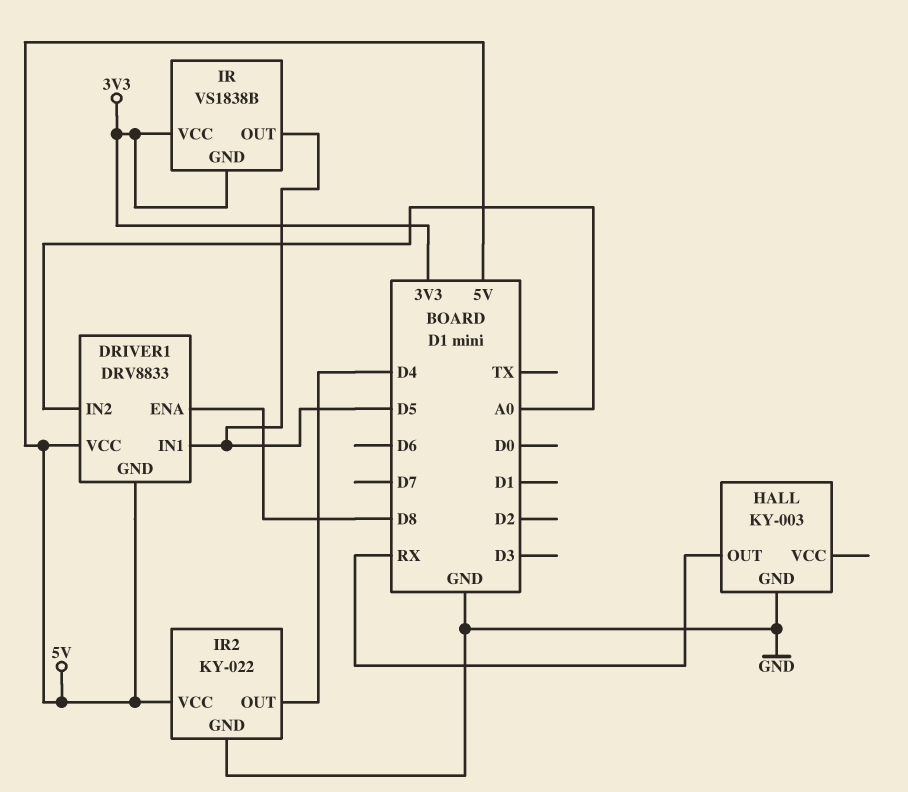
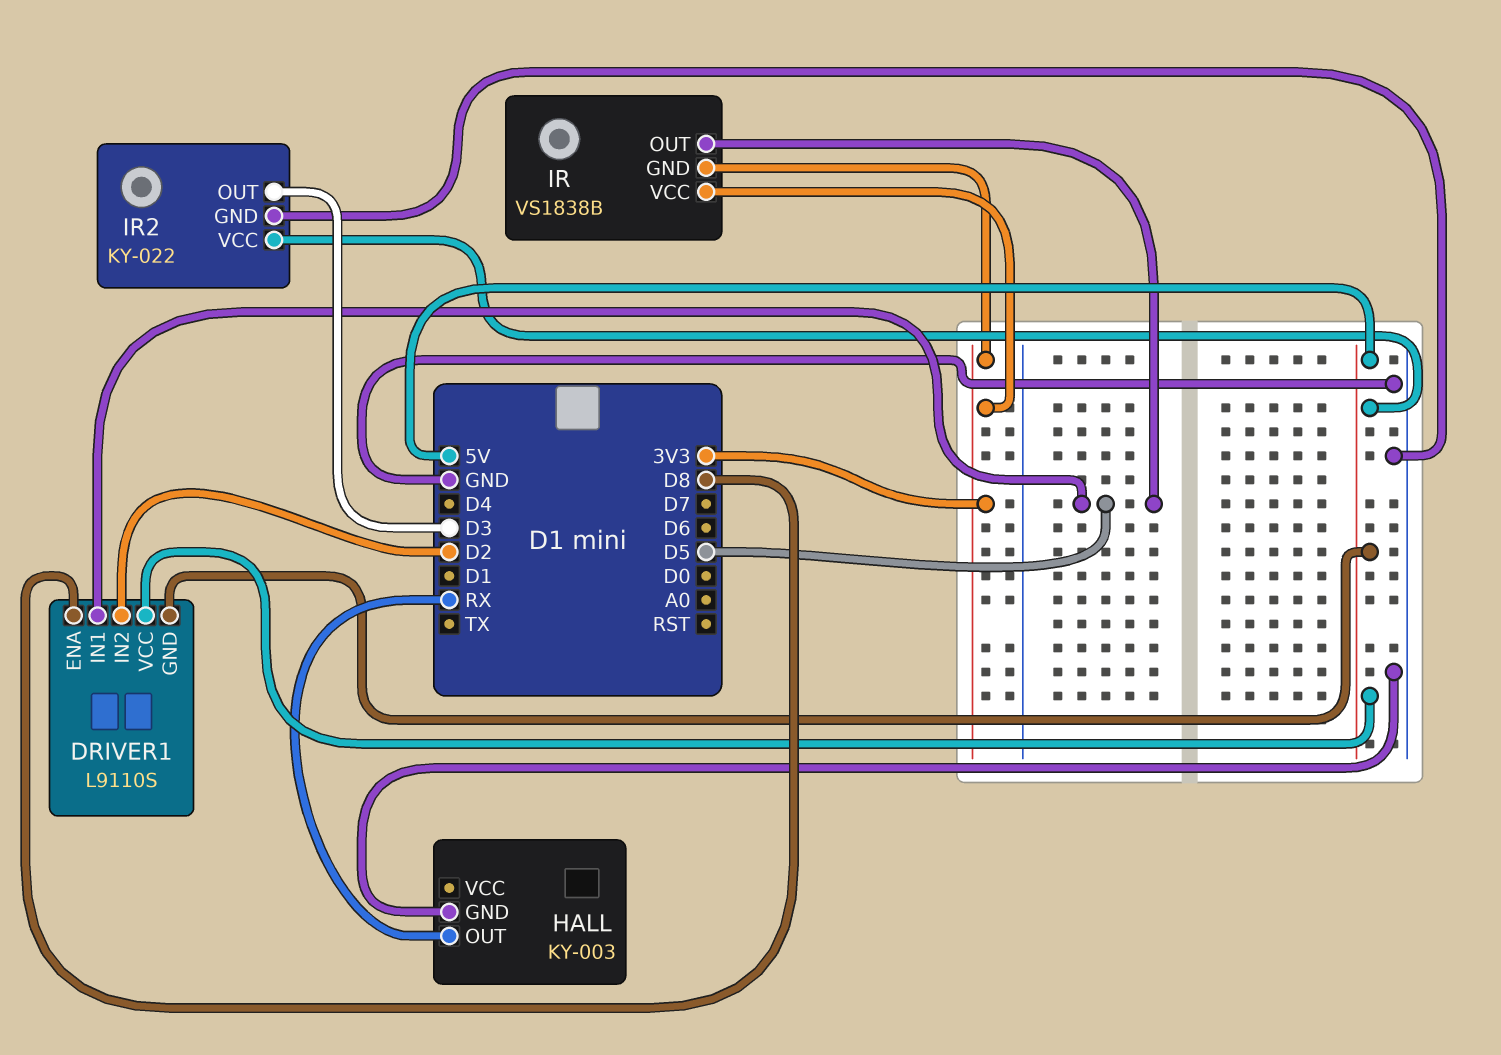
DRIVER1: DRV8833 -> L9110S
DRIVER1 pin IN2: A0 -> D2
IR2 pin OUT: D4 -> D3

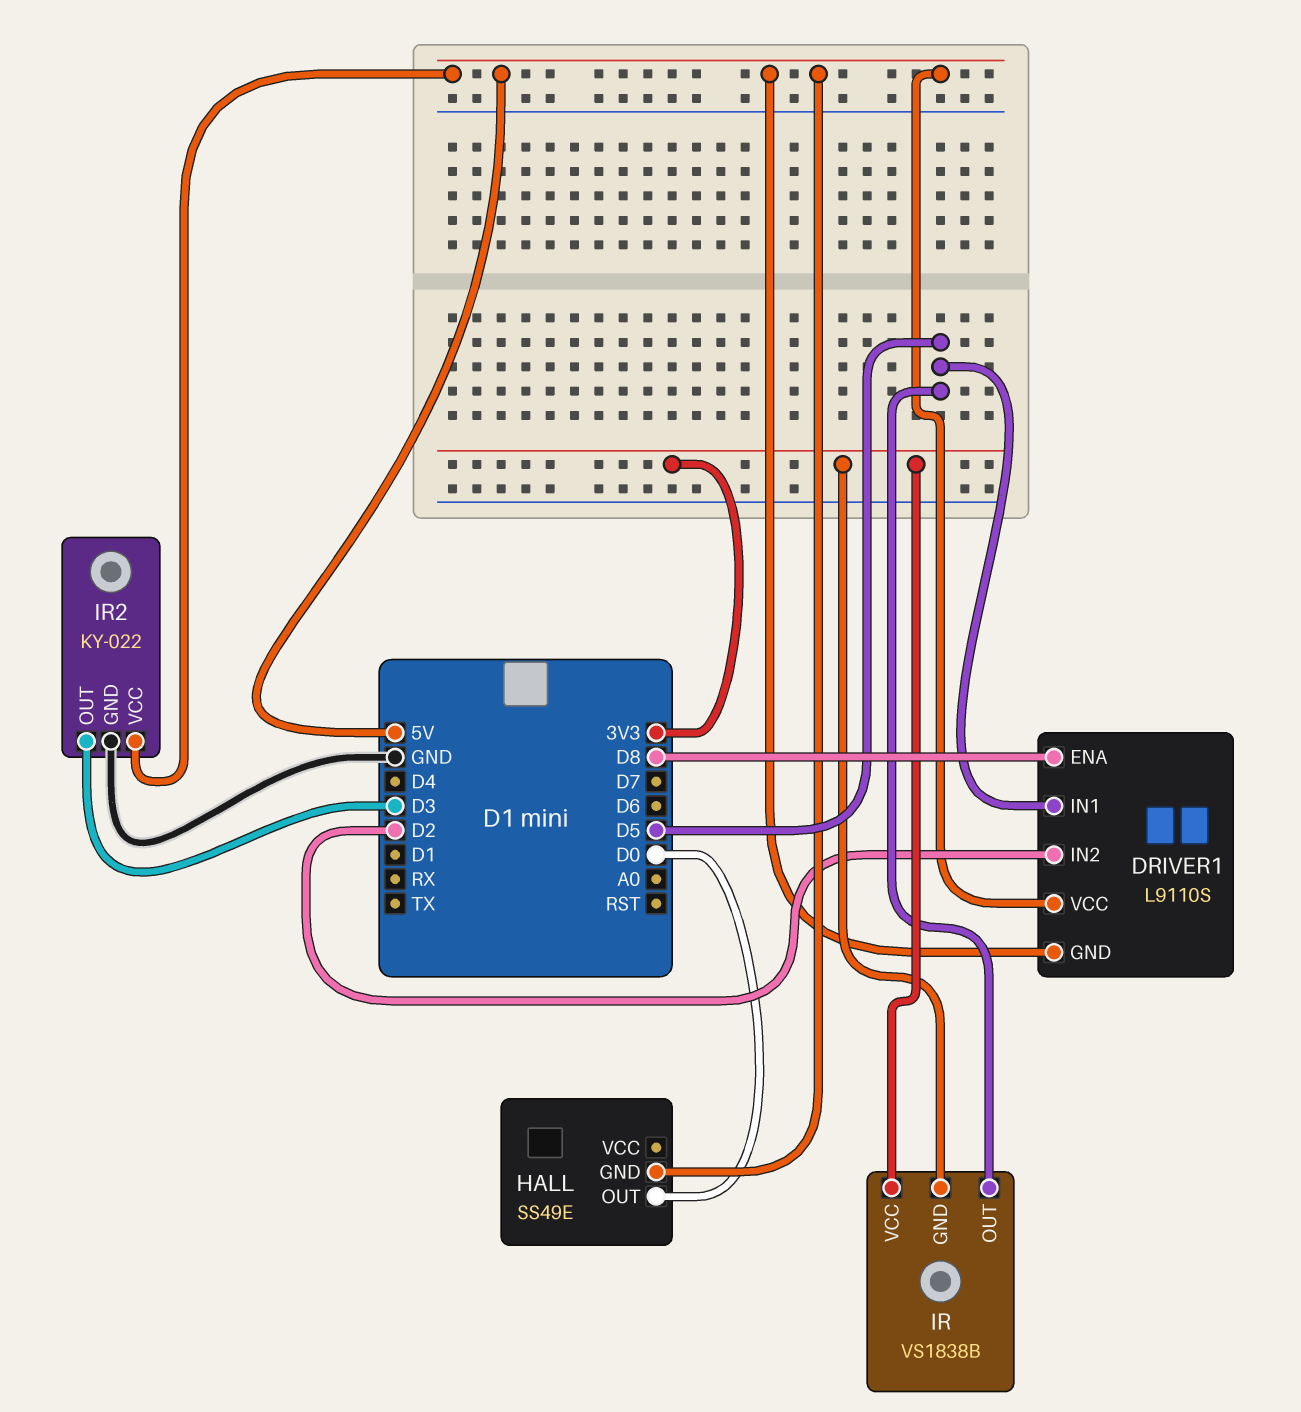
HALL: KY-003 -> SS49E
HALL pin GND: GND -> 5V
HALL pin OUT: RX -> D0

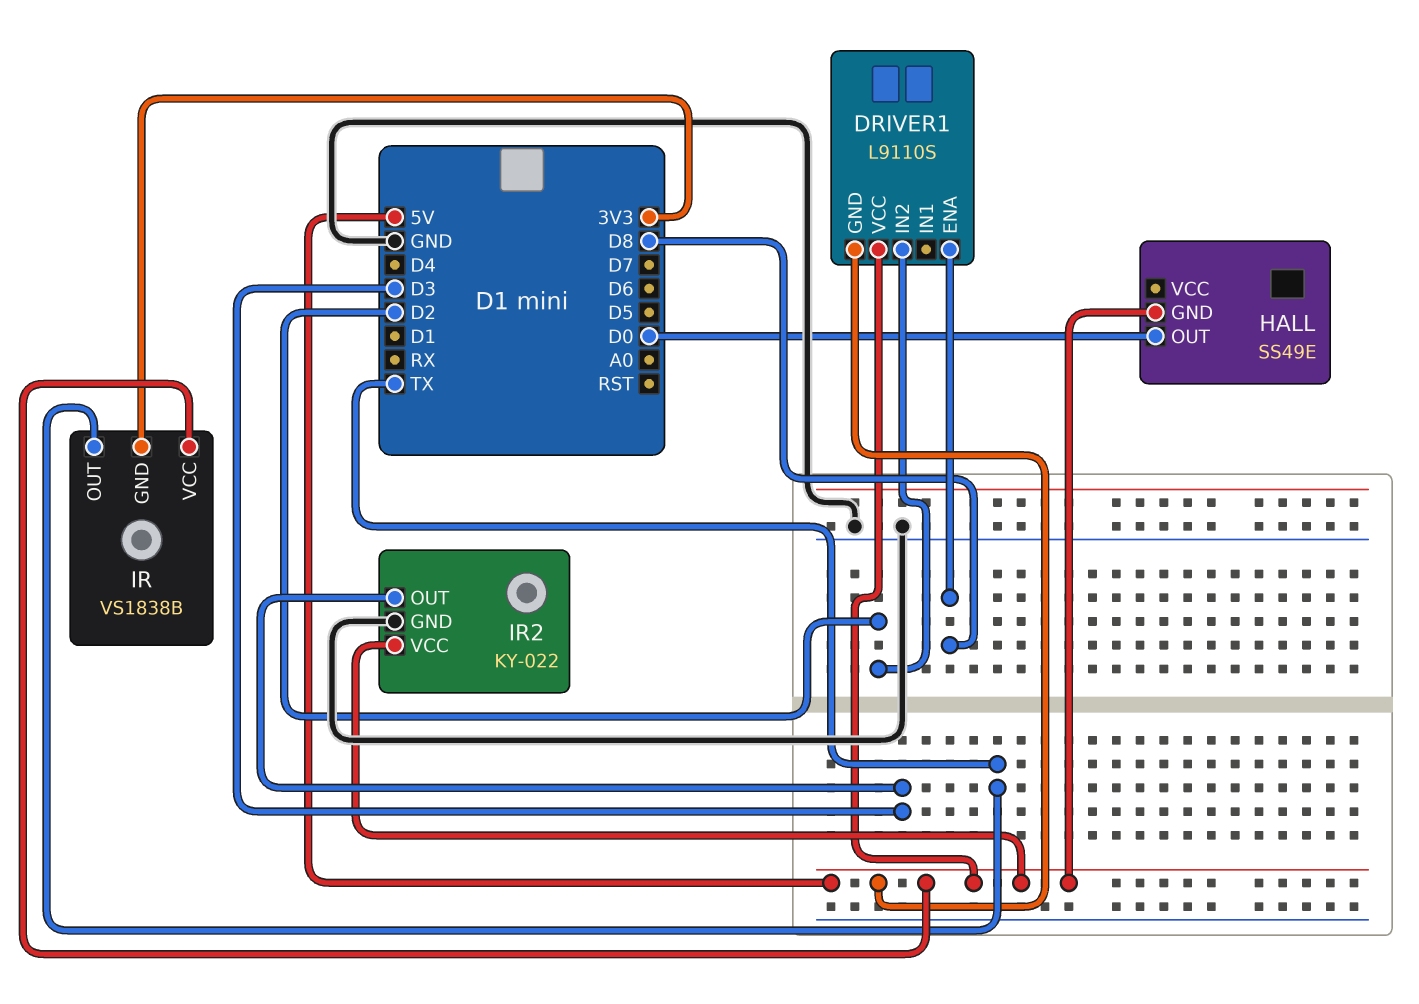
DRIVER1 pin IN1: D5 -> none
IR pin OUT: D5 -> TX
IR pin VCC: 3V3 -> 5V

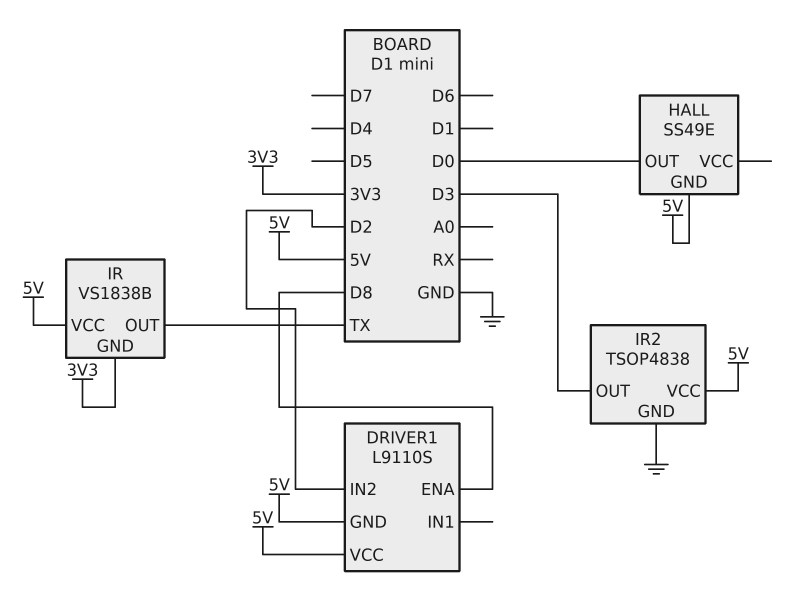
IR2: KY-022 -> TSOP4838

